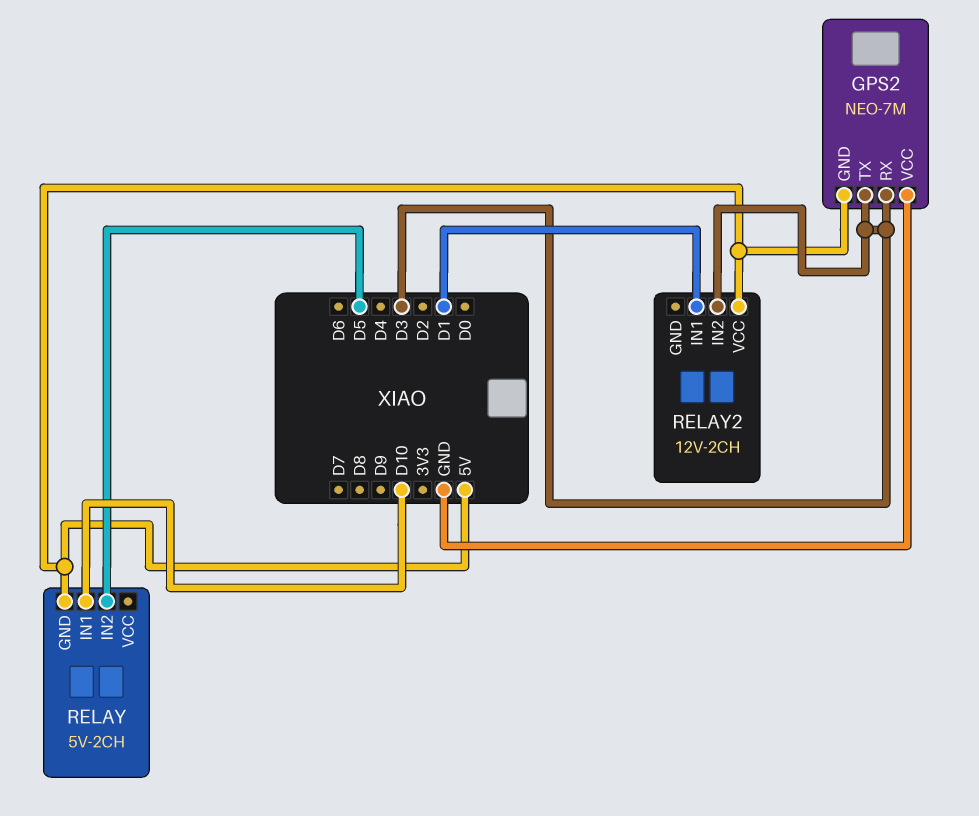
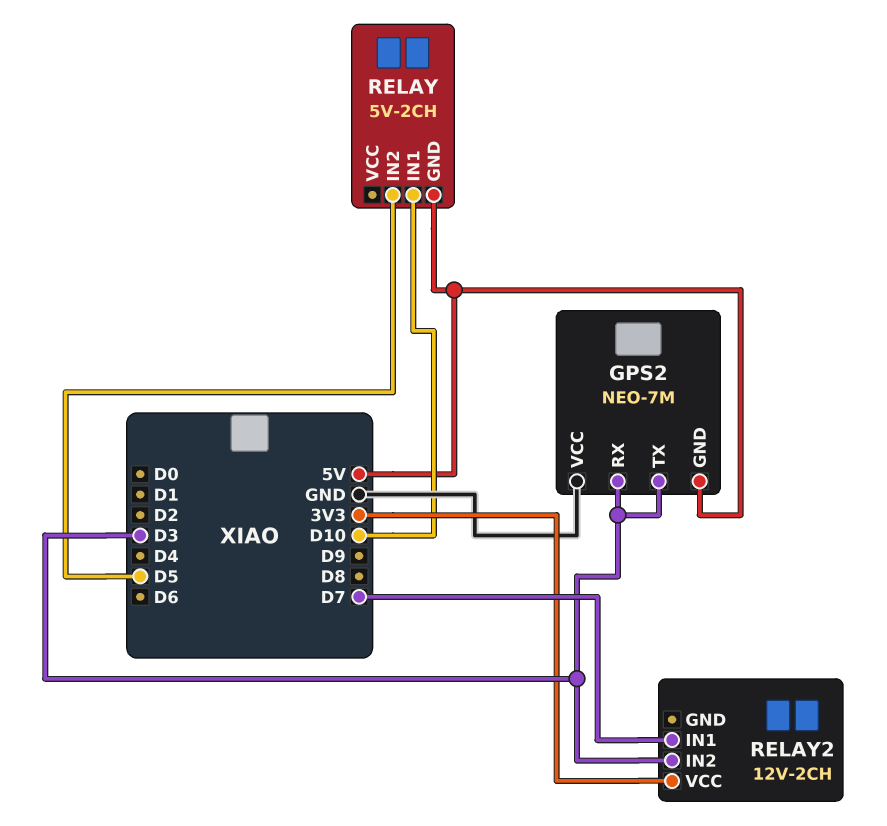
RELAY2 pin IN1: D1 -> D7
RELAY2 pin VCC: 5V -> 3V3

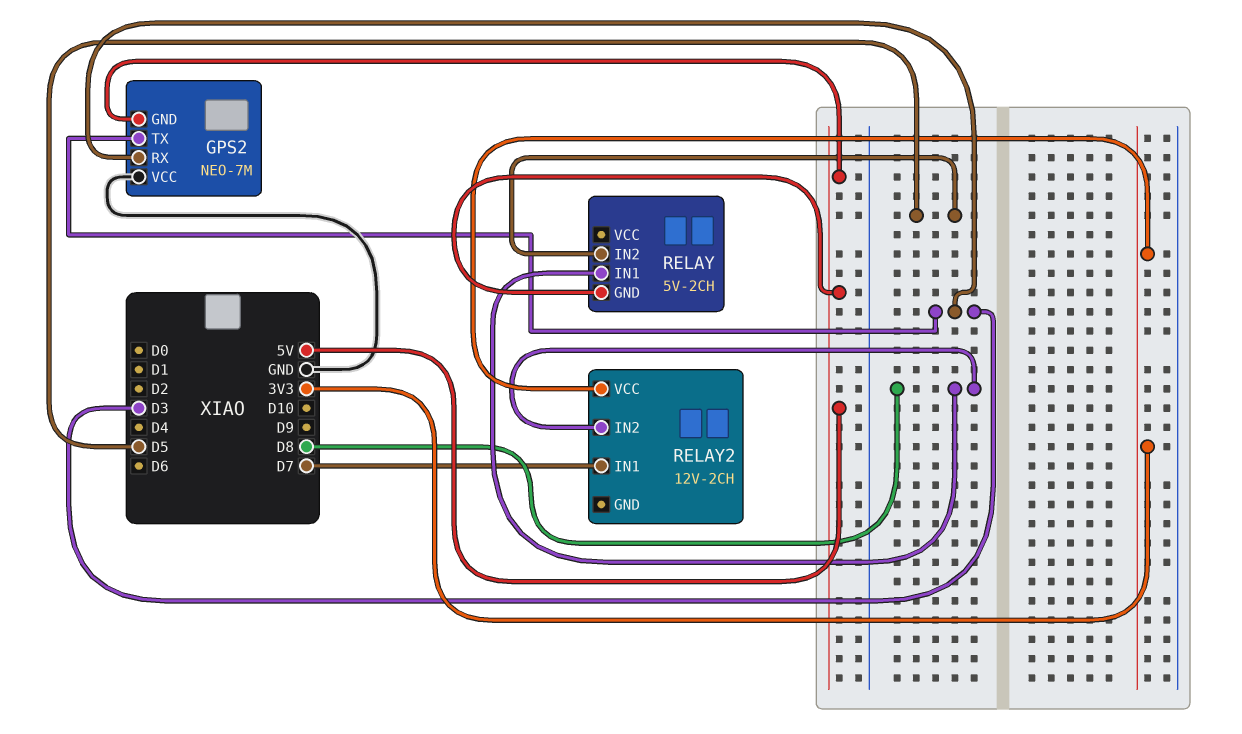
RELAY pin IN1: D10 -> D8
RELAY2 pin IN2: D3 -> D8

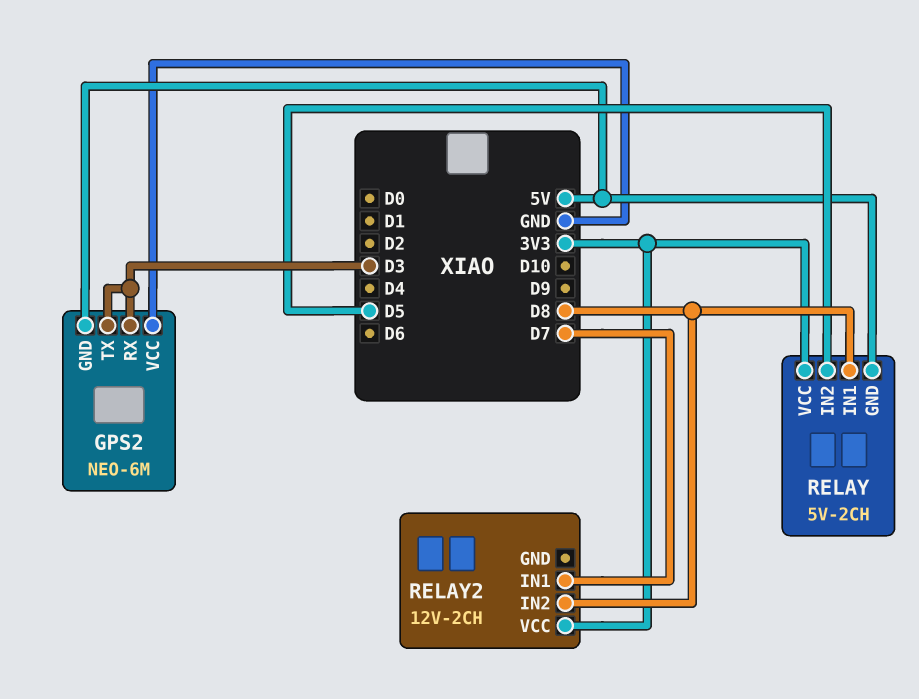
GPS2: NEO-7M -> NEO-6M
RELAY pin VCC: none -> 3V3

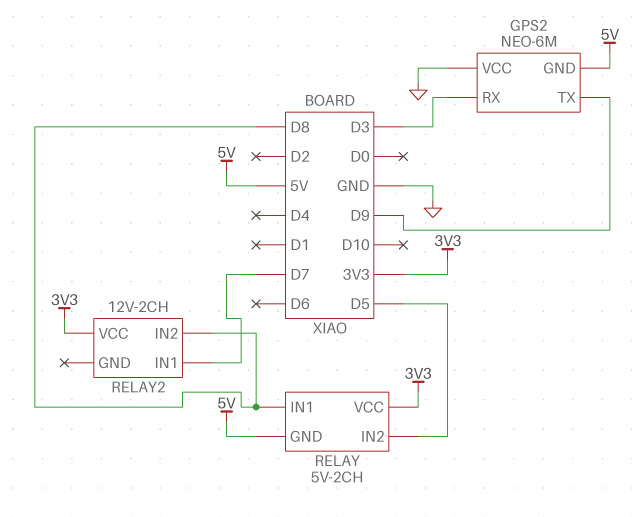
GPS2 pin TX: D3 -> D9

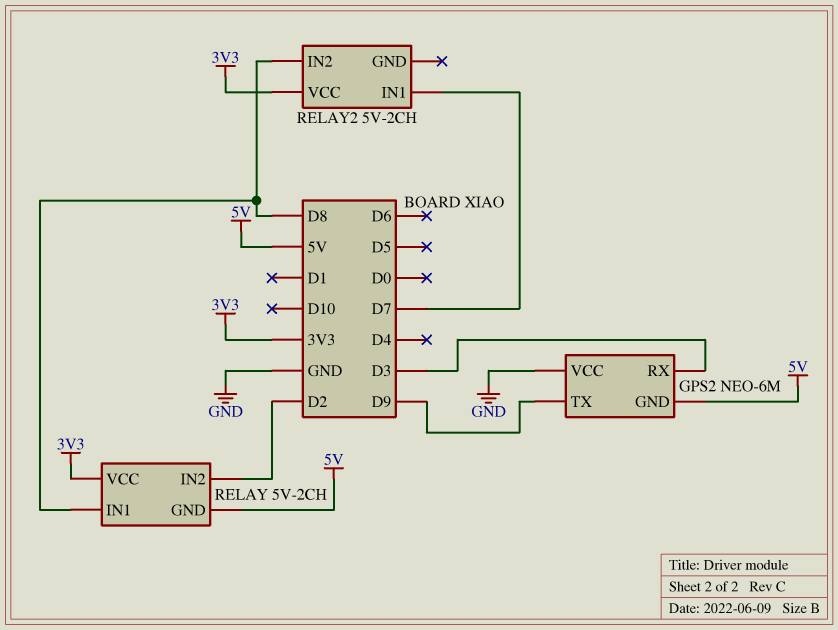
RELAY pin IN2: D5 -> D2
RELAY2: 12V-2CH -> 5V-2CH

